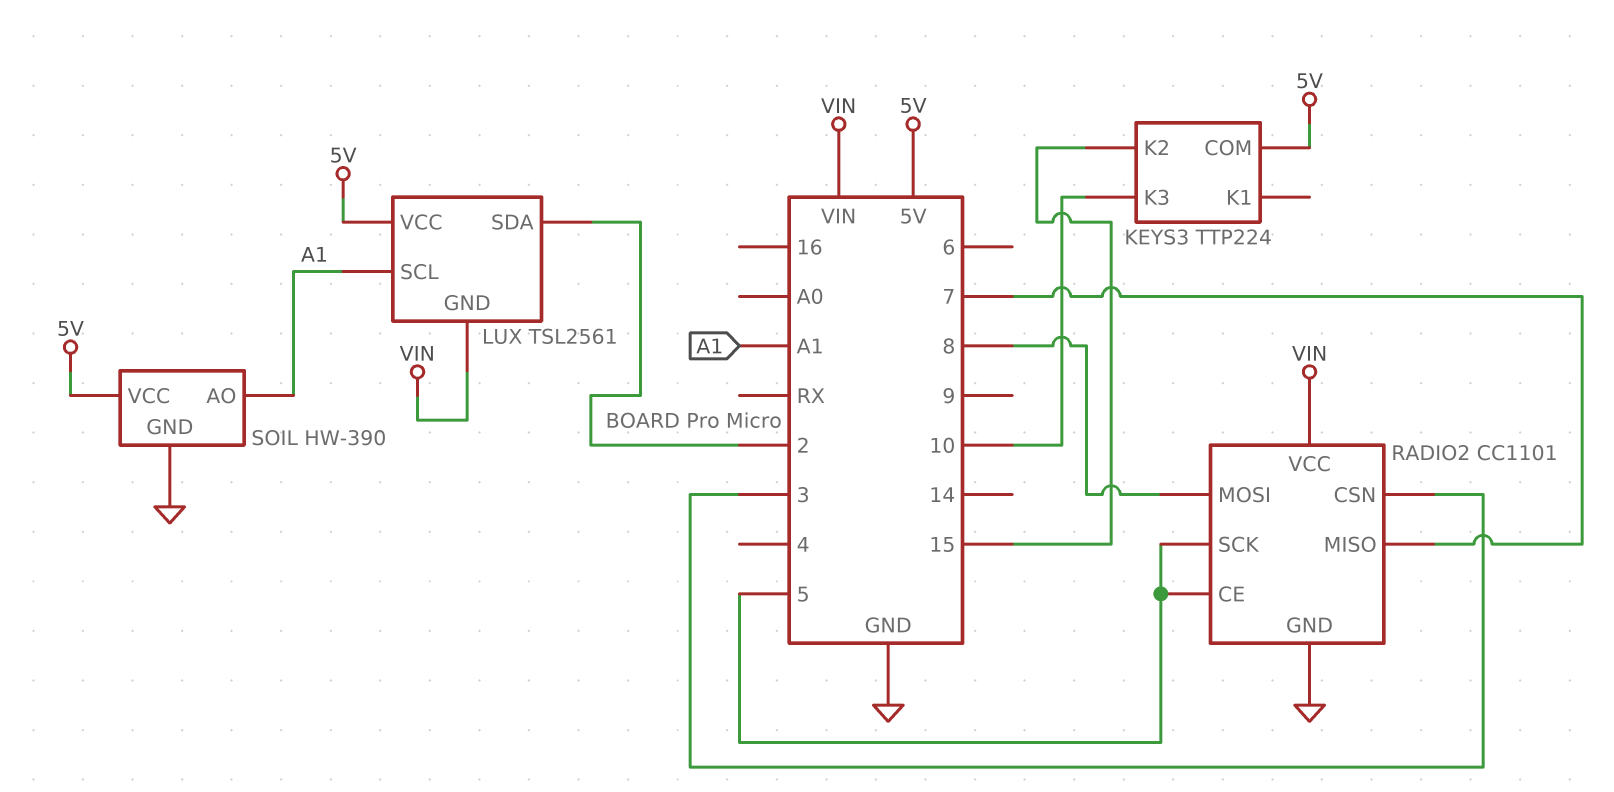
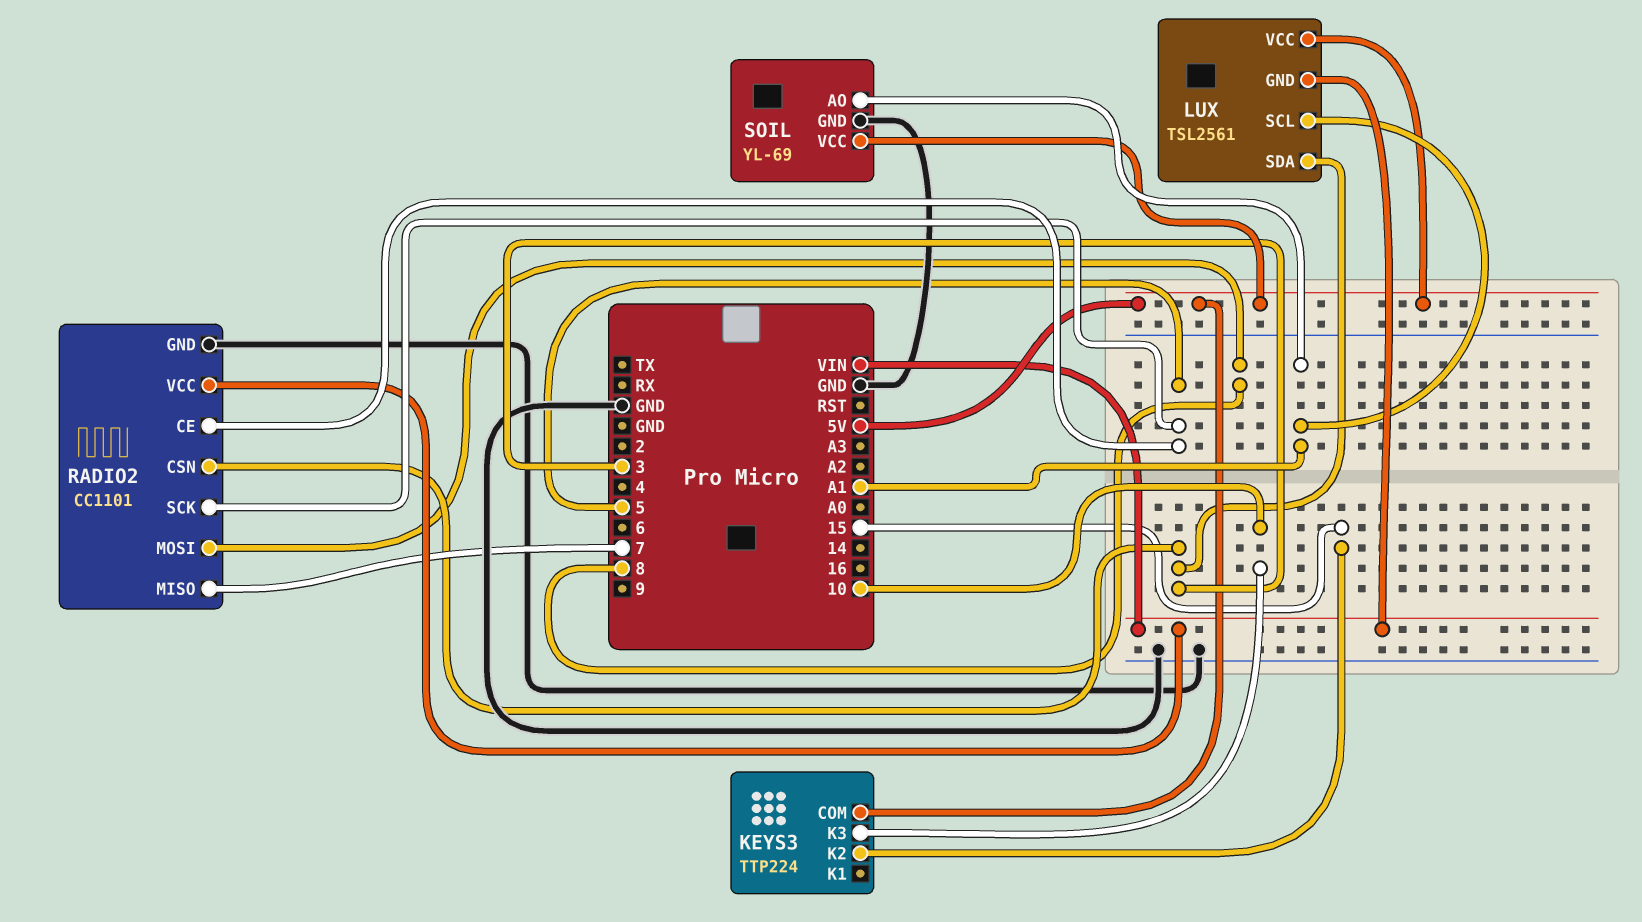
LUX pin SDA: 2 -> 3
SOIL: HW-390 -> YL-69

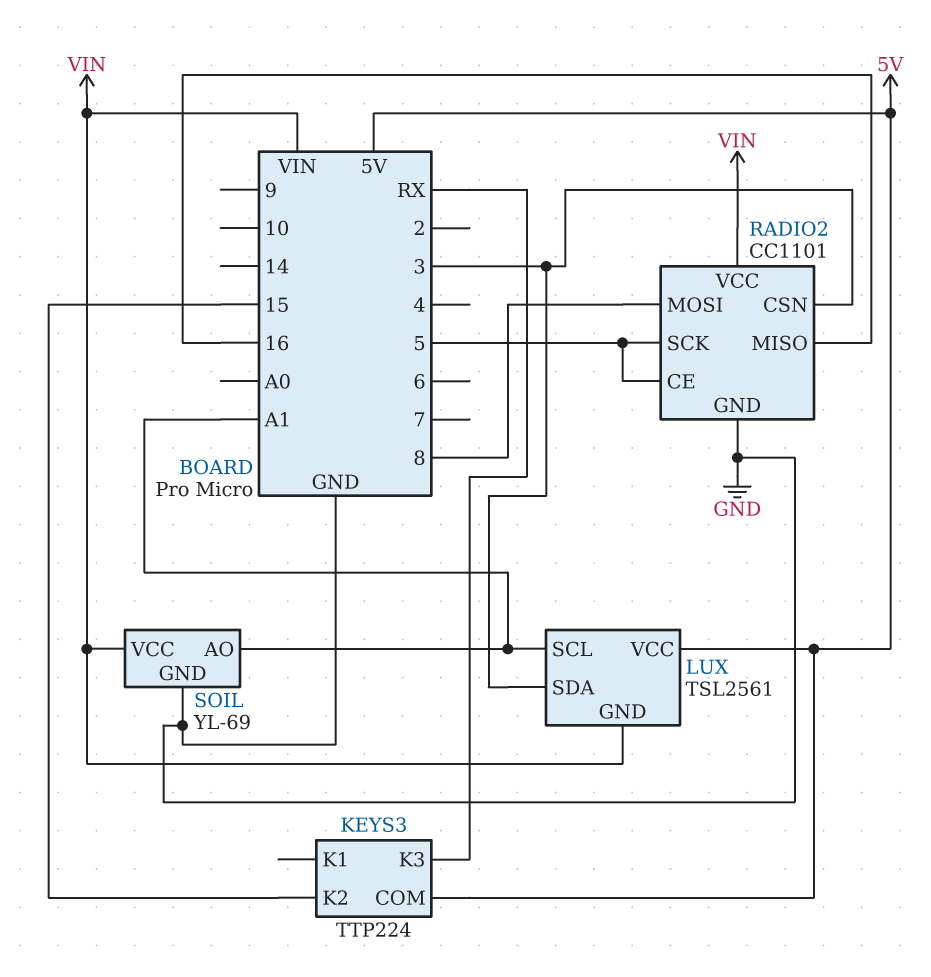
KEYS3 pin K3: 10 -> RX
RADIO2 pin MISO: 7 -> 16
SOIL pin VCC: 5V -> VIN

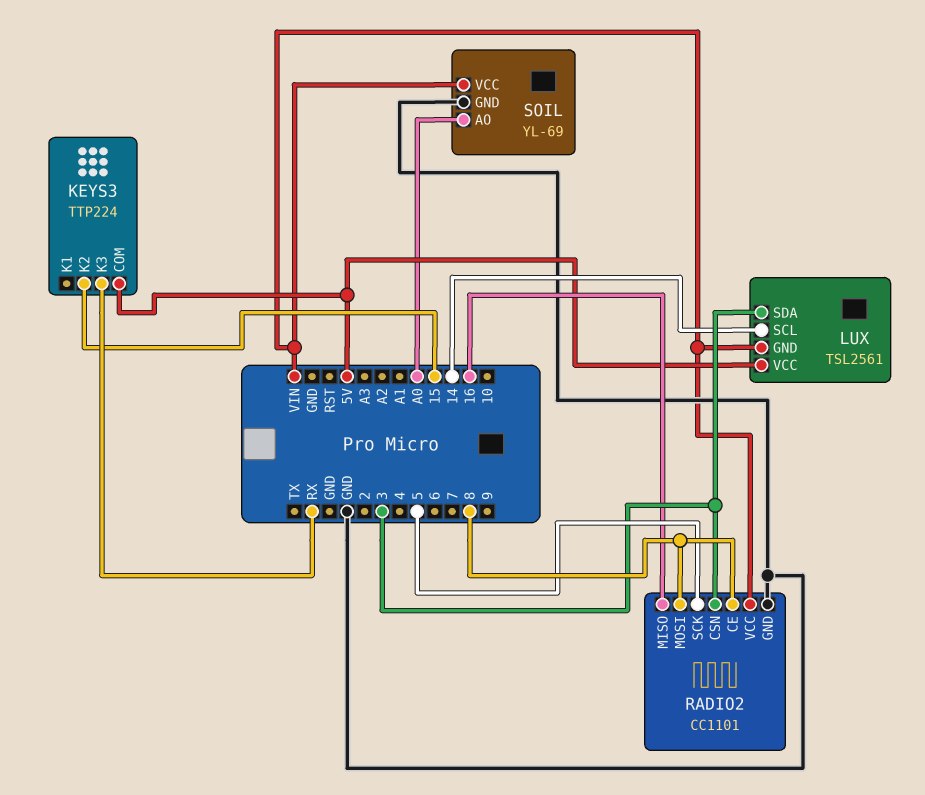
LUX pin SCL: A1 -> 14
RADIO2 pin CE: 5 -> 8
SOIL pin AO: A1 -> A0

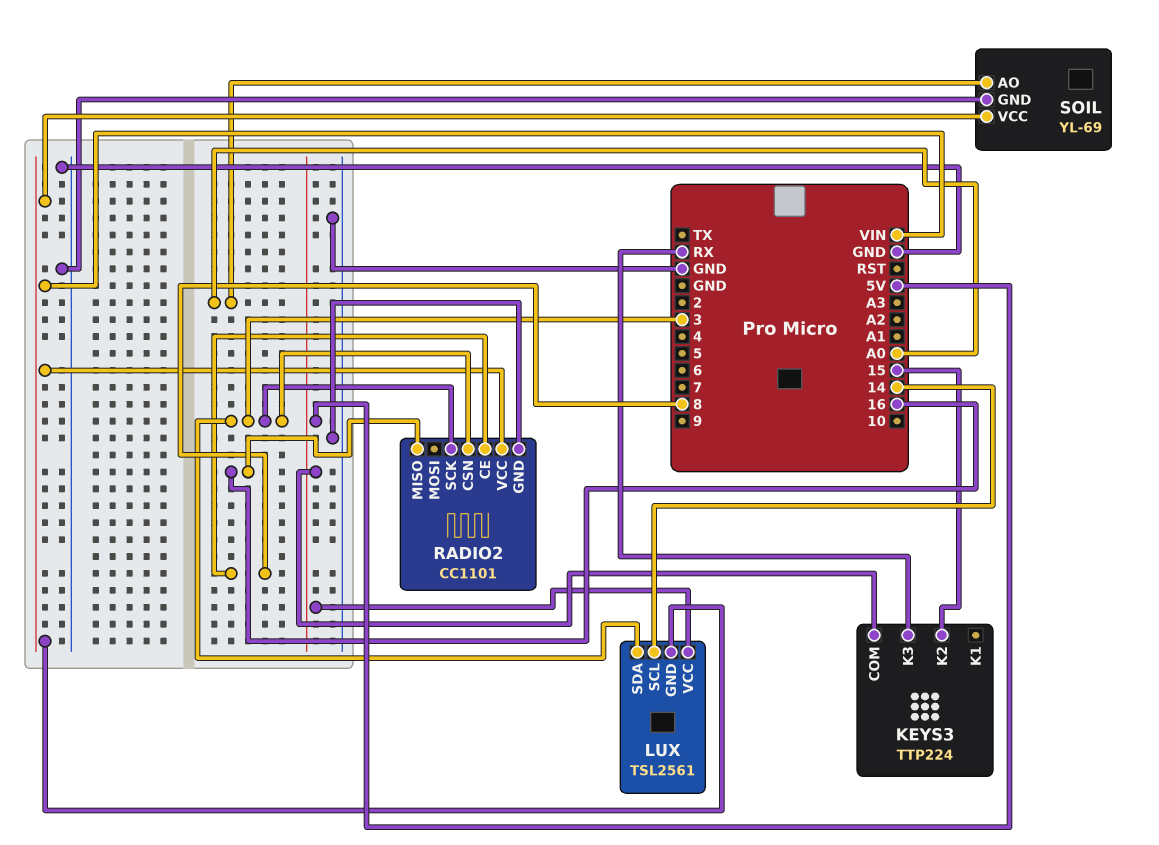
RADIO2 pin MOSI: 8 -> none
RADIO2 pin SCK: 5 -> 3

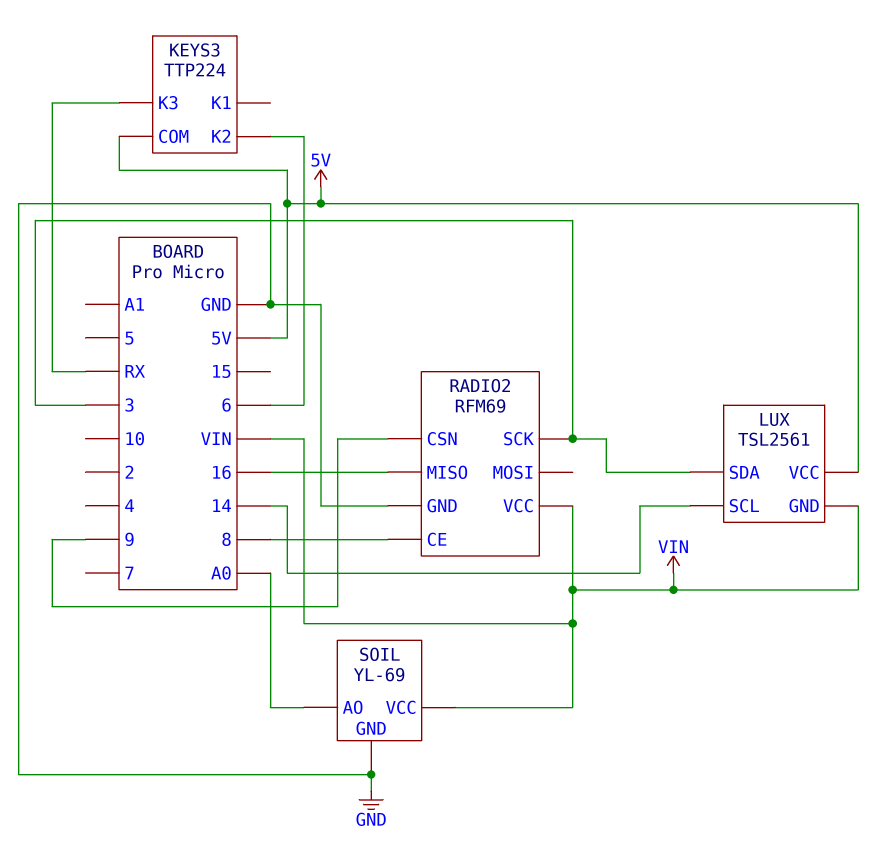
KEYS3 pin K2: 15 -> 6
RADIO2: CC1101 -> RFM69
RADIO2 pin CSN: 3 -> 9

